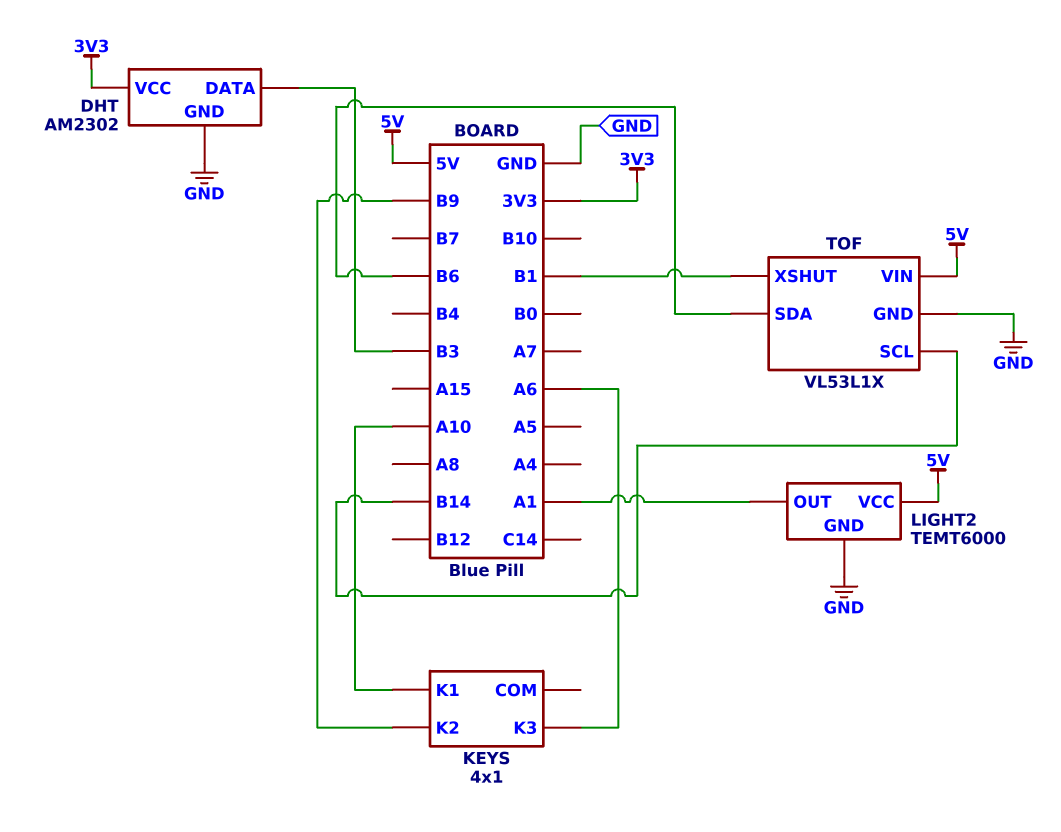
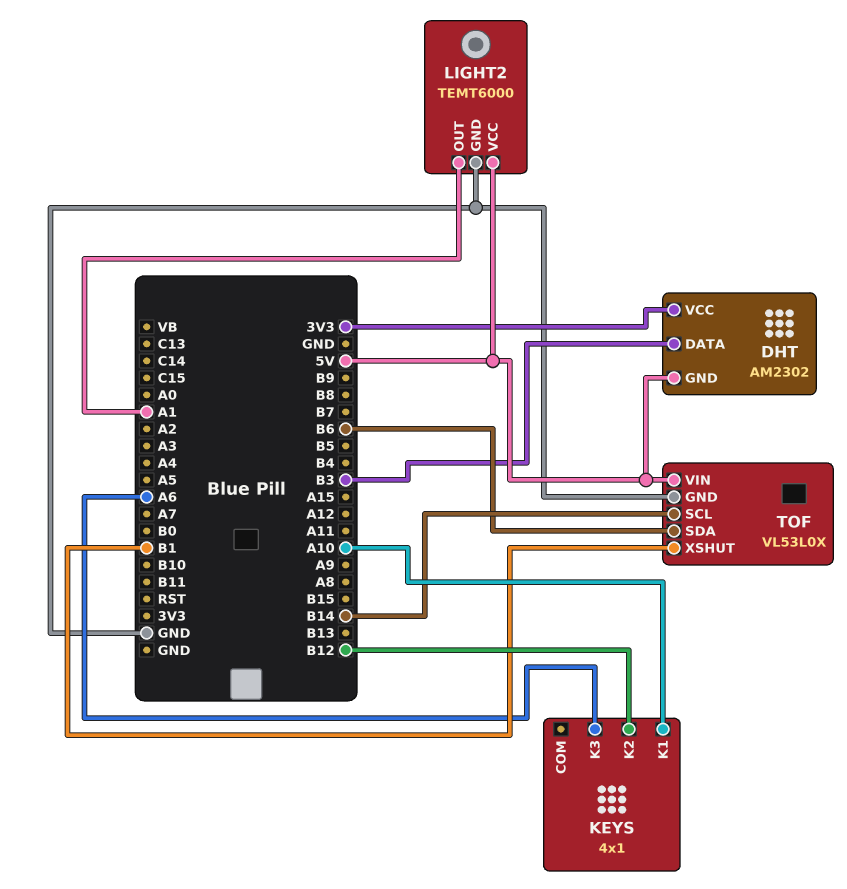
DHT pin GND: GND -> 5V
KEYS pin K2: B9 -> B12
TOF: VL53L1X -> VL53L0X

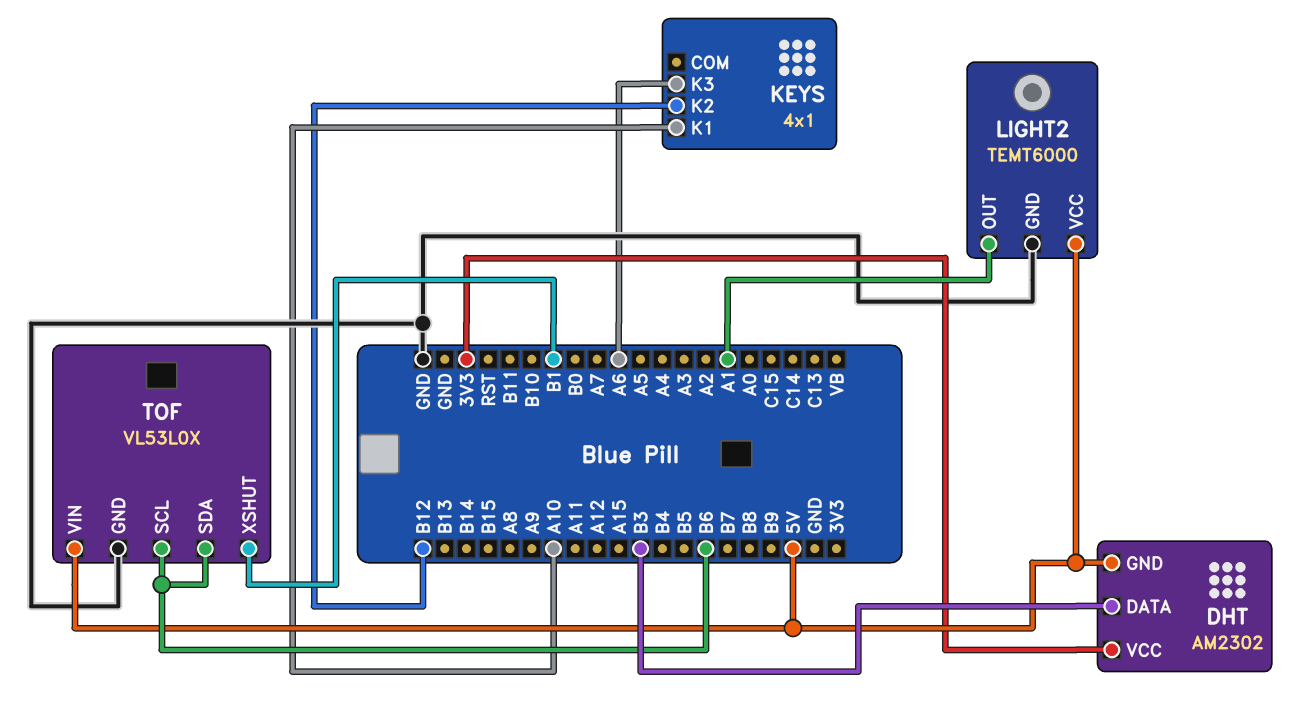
TOF pin SCL: B14 -> B6

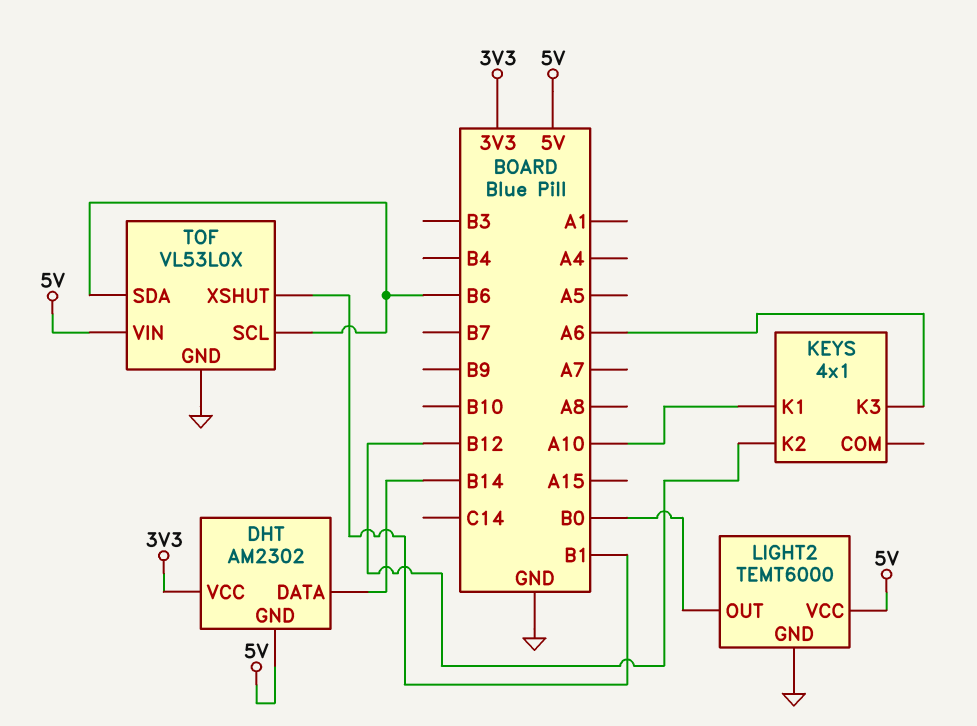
DHT pin DATA: B3 -> B14
LIGHT2 pin OUT: A1 -> B0

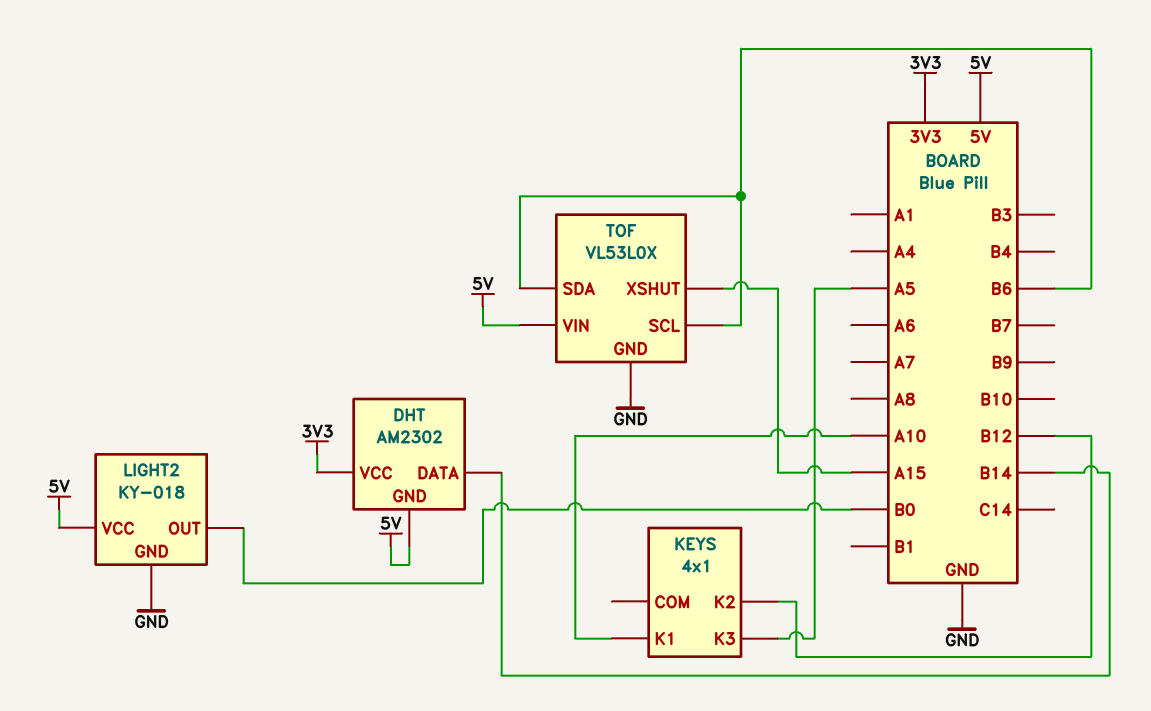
KEYS pin K3: A6 -> A5
LIGHT2: TEMT6000 -> KY-018
TOF pin XSHUT: B1 -> A15

